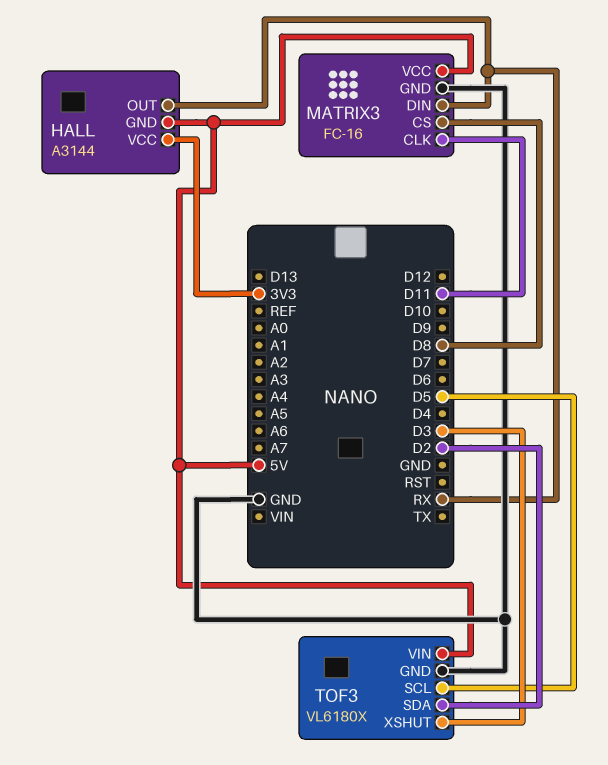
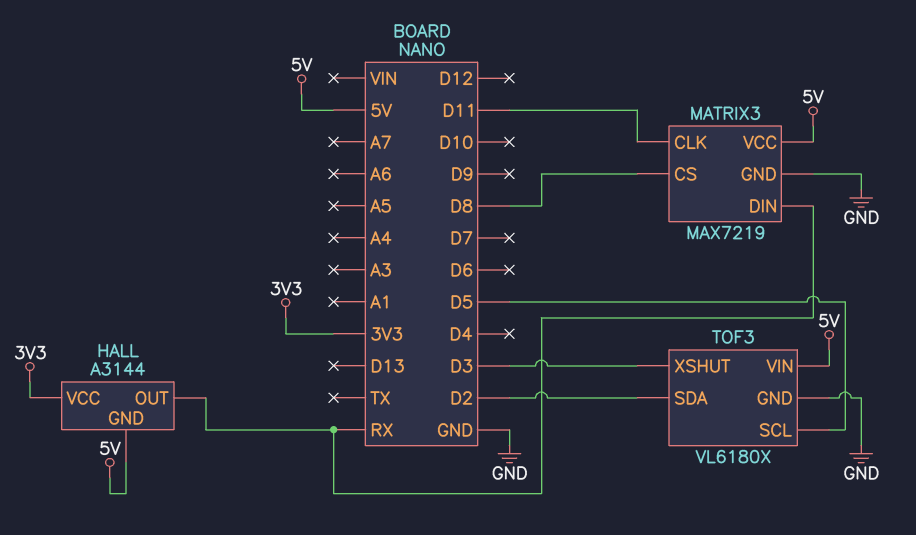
MATRIX3: FC-16 -> MAX7219

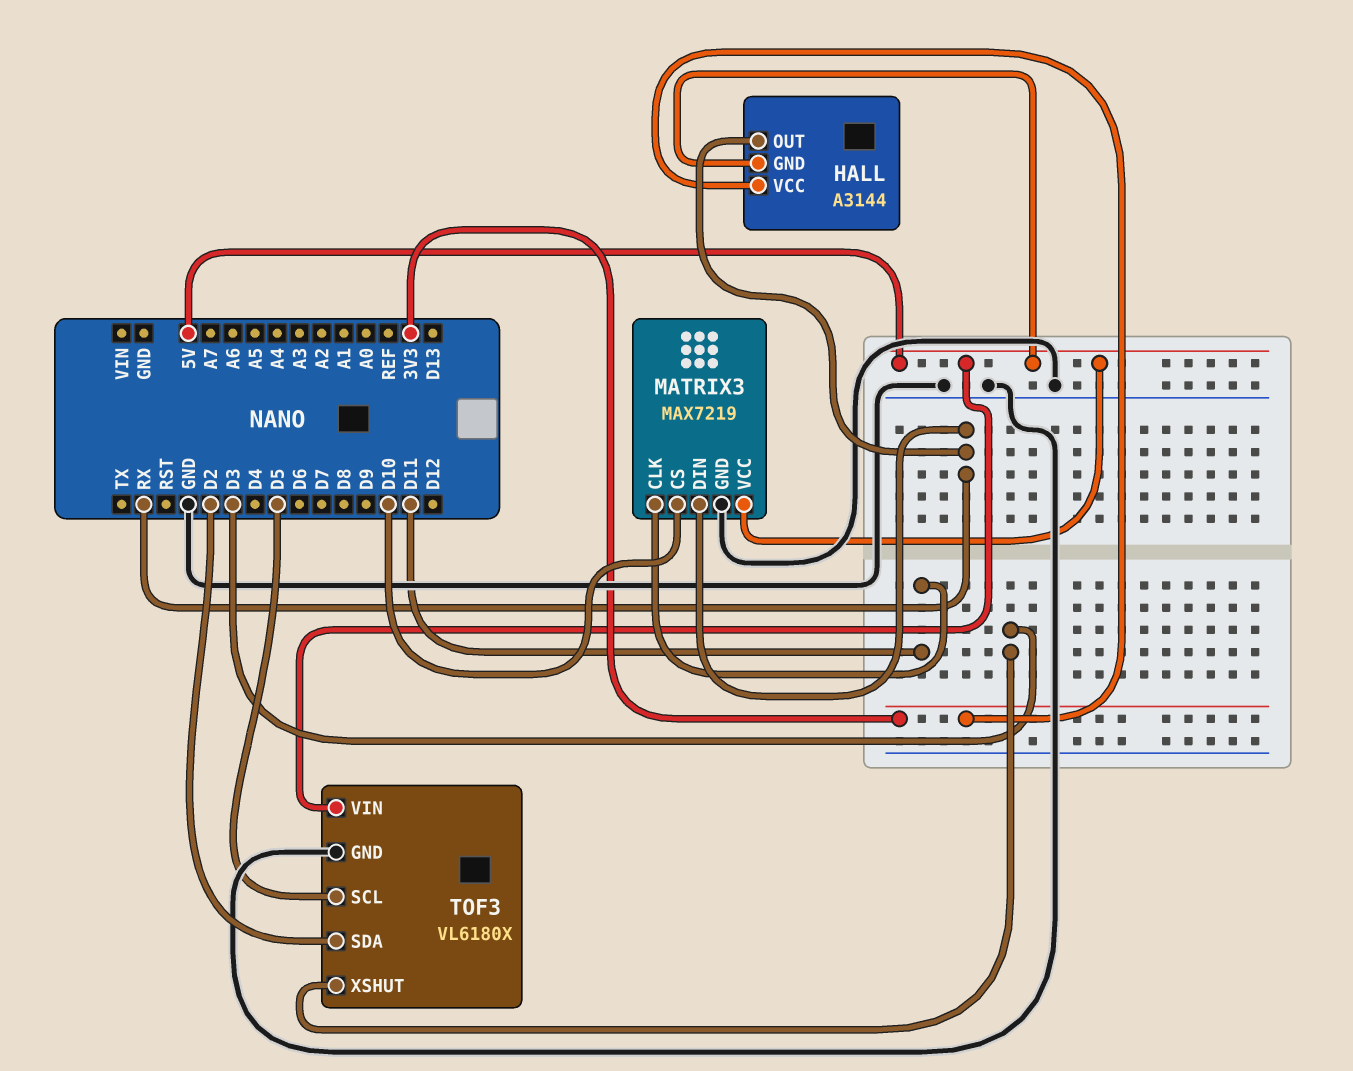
MATRIX3 pin CS: D8 -> D10

